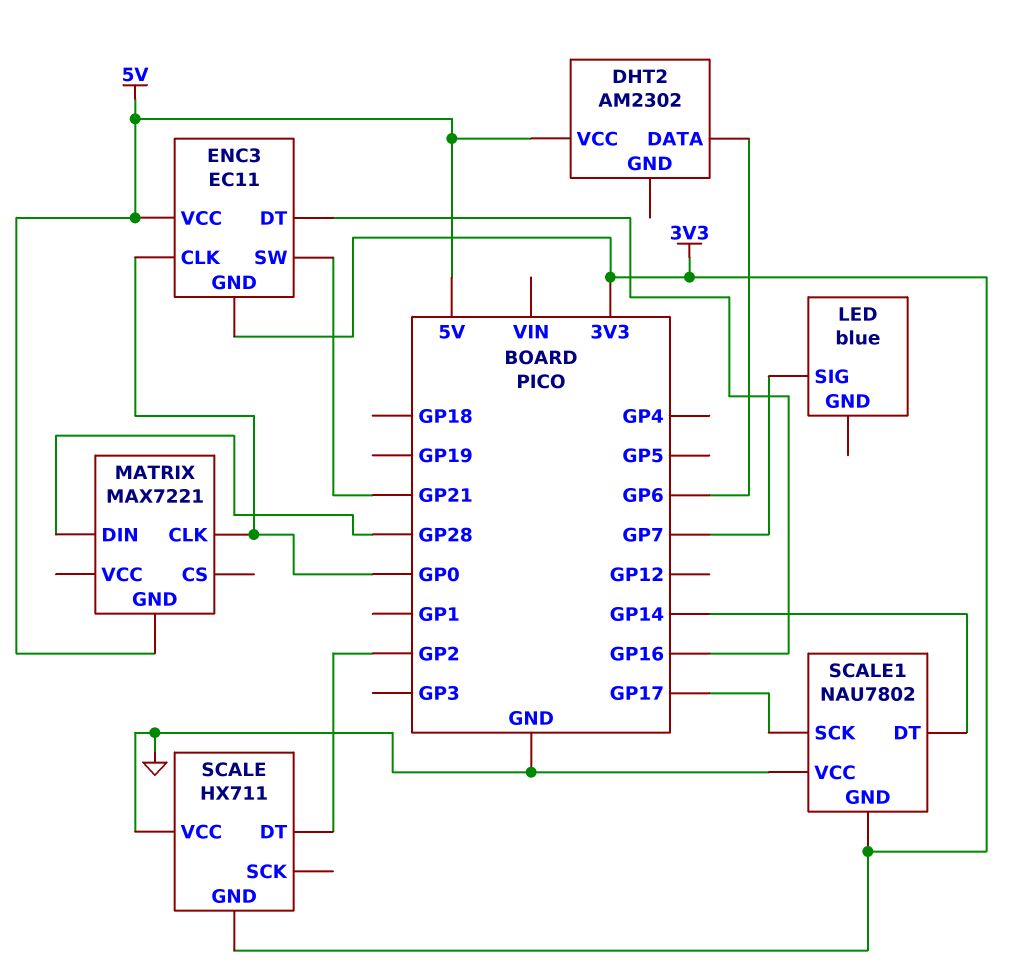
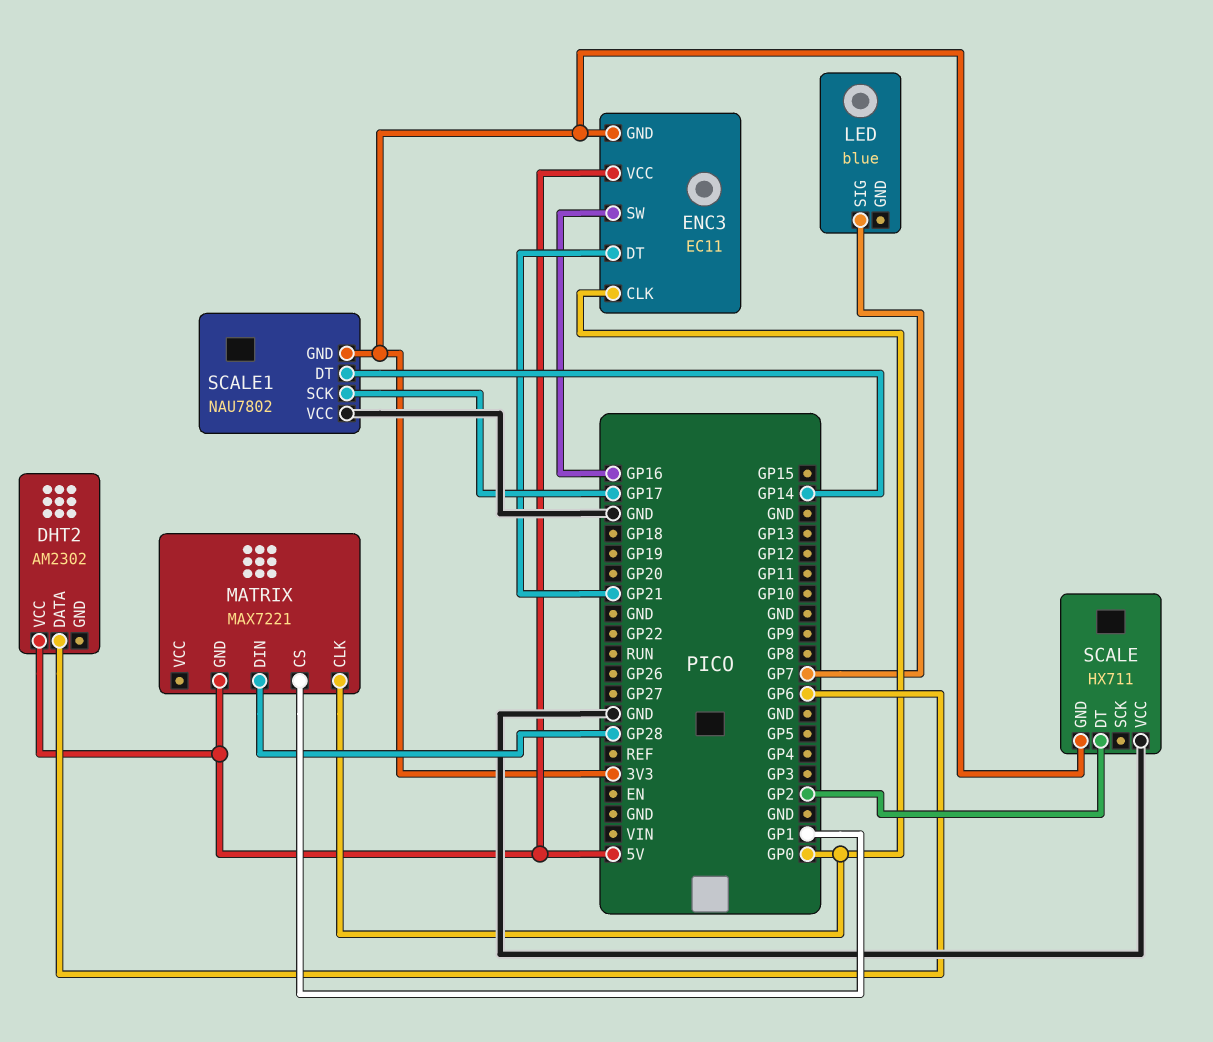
ENC3 pin DT: GP16 -> GP21
ENC3 pin SW: GP21 -> GP16
MATRIX pin CS: none -> GP1

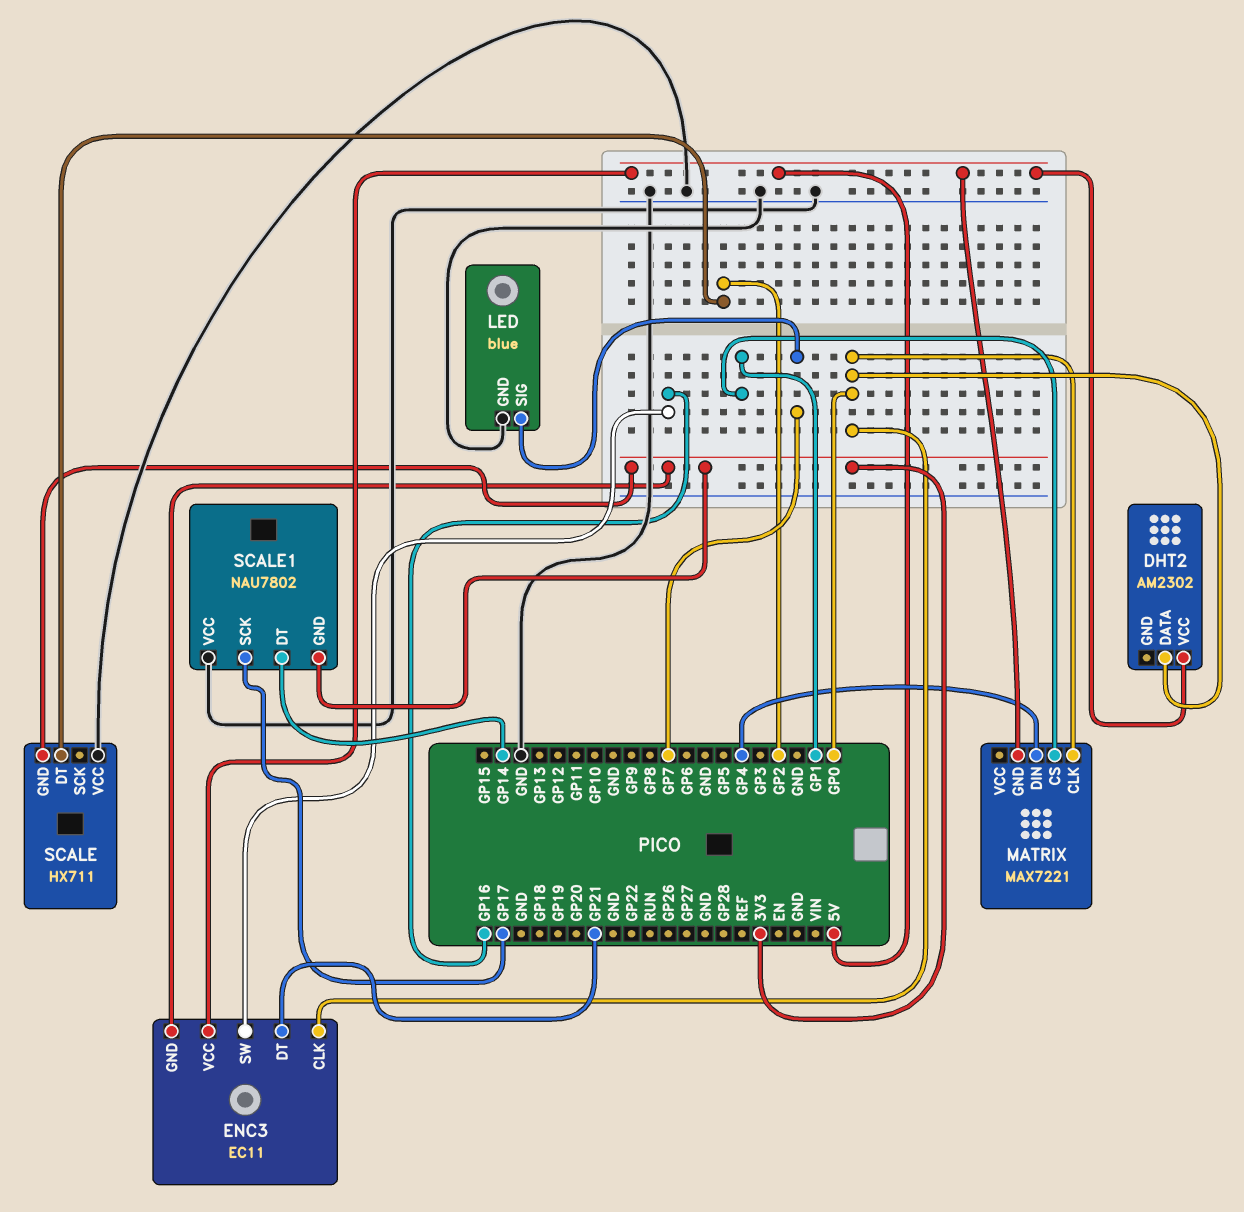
DHT2 pin DATA: GP6 -> GP0
LED pin GND: none -> GND
MATRIX pin DIN: GP28 -> GP4

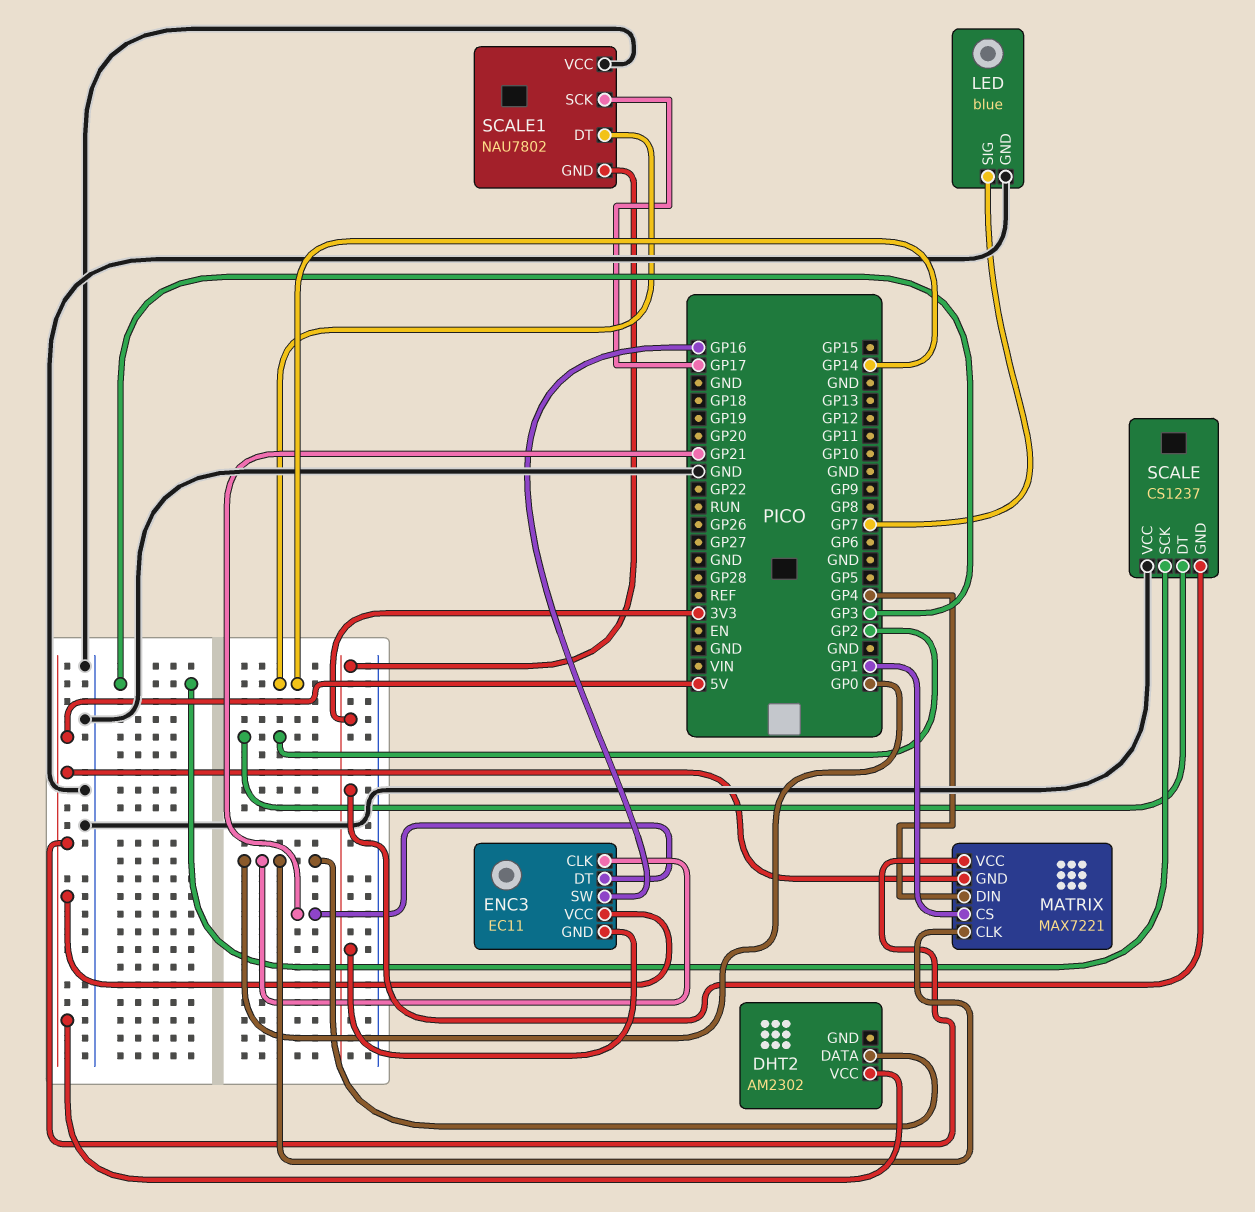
MATRIX pin VCC: none -> 5V
SCALE: HX711 -> CS1237
SCALE pin SCK: none -> GP3

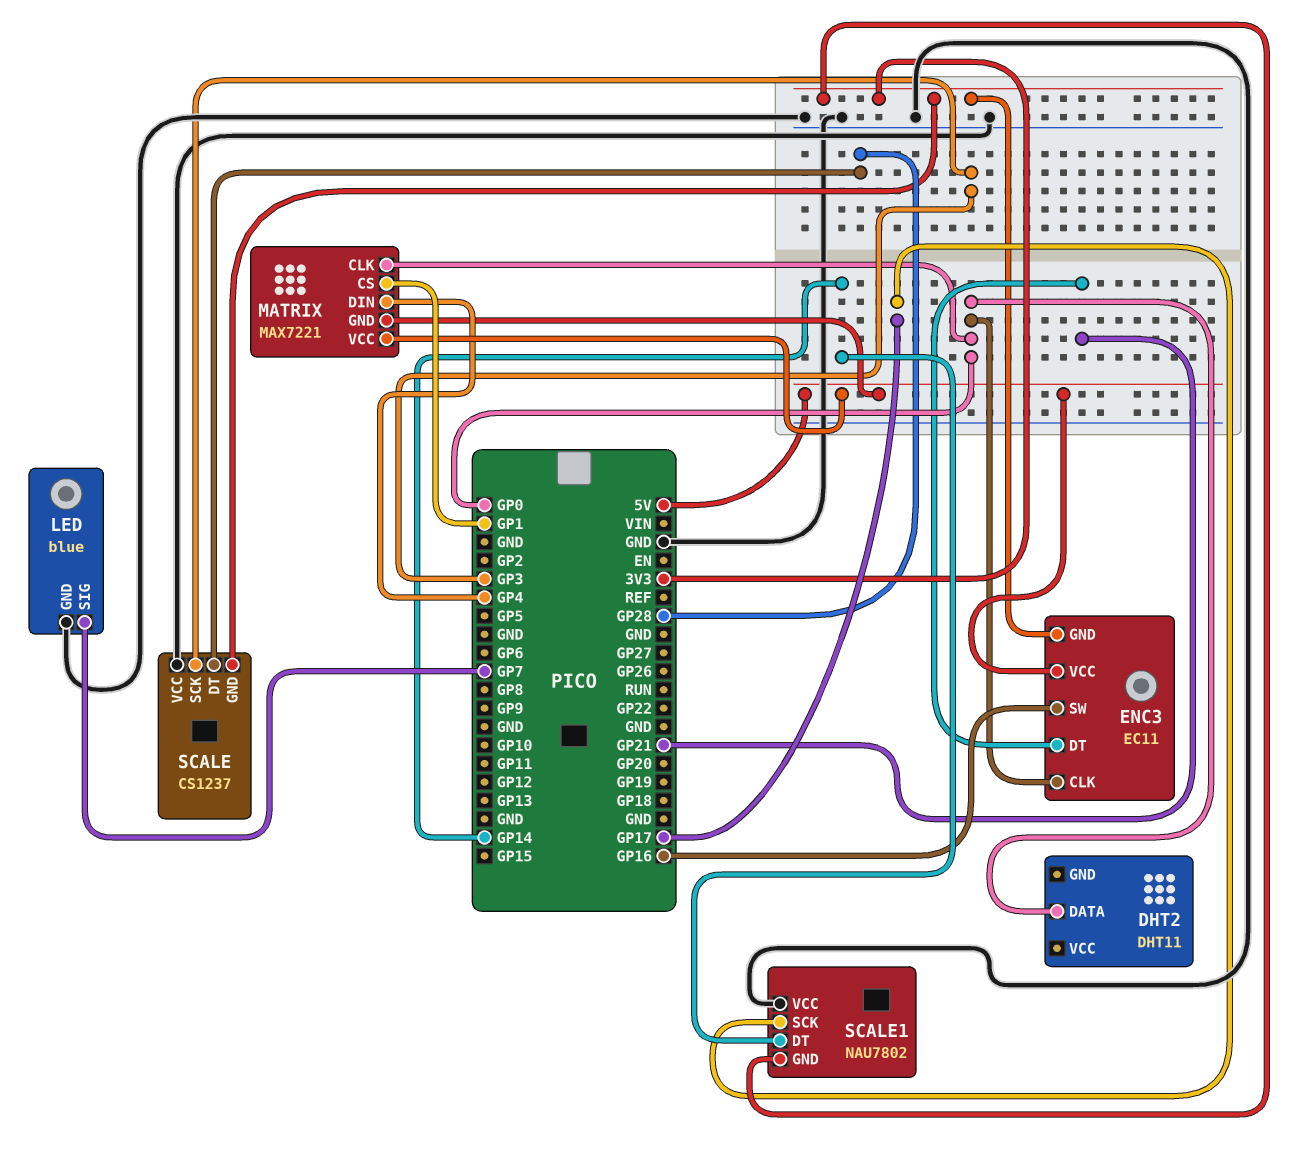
DHT2: AM2302 -> DHT11
DHT2 pin VCC: 5V -> none
SCALE pin DT: GP2 -> GP28

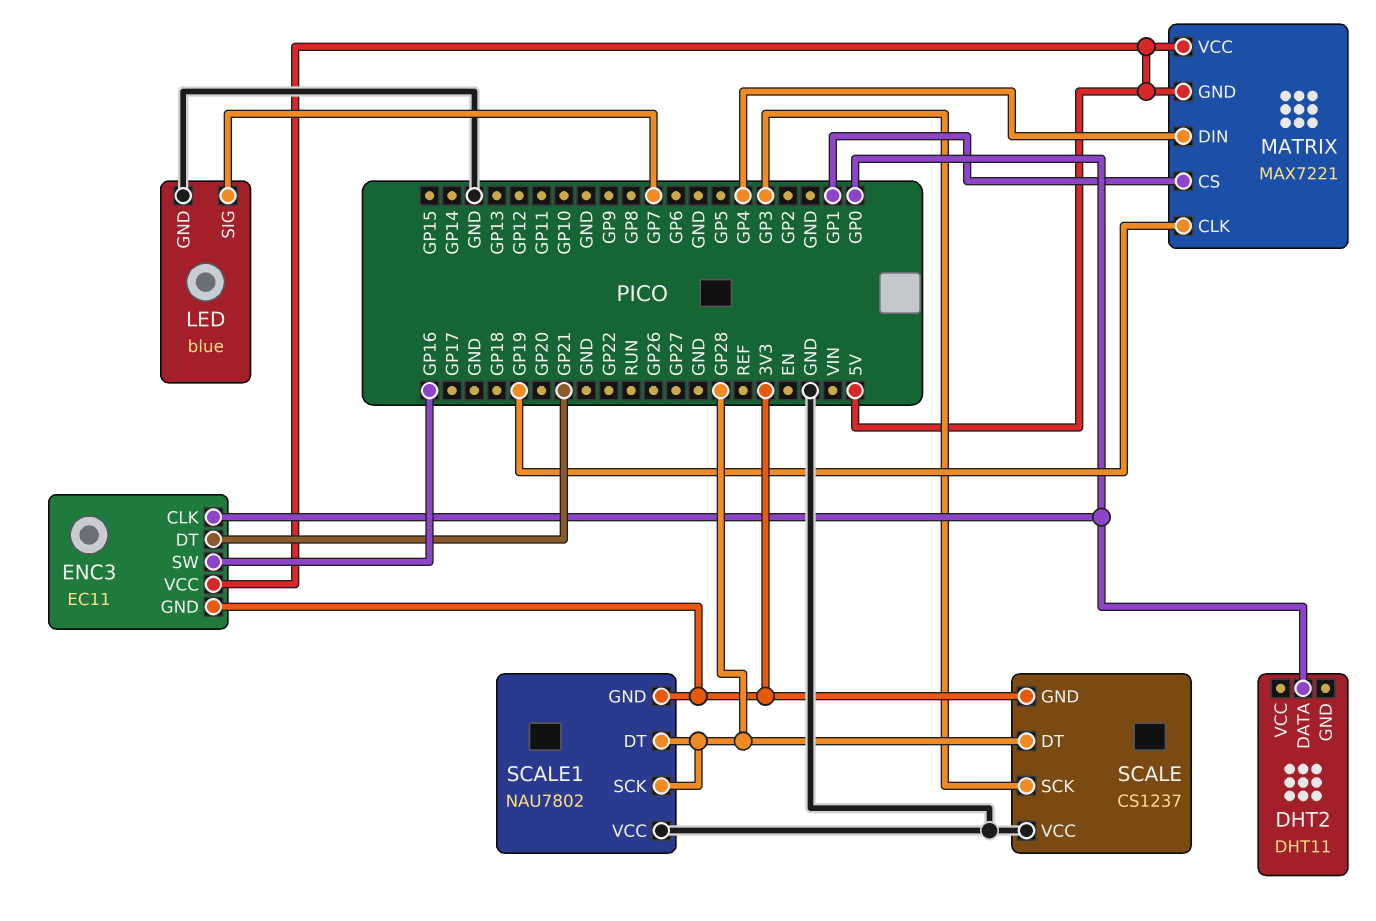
MATRIX pin CLK: GP0 -> GP19
SCALE1 pin DT: GP14 -> GP28
SCALE1 pin SCK: GP17 -> GP28

